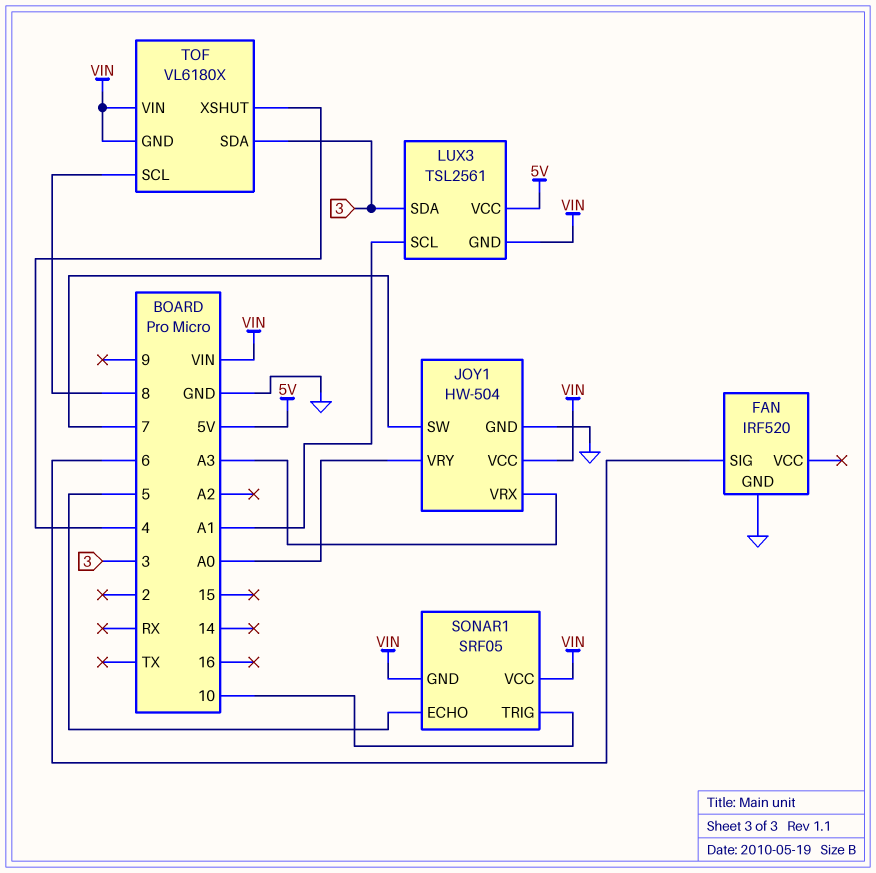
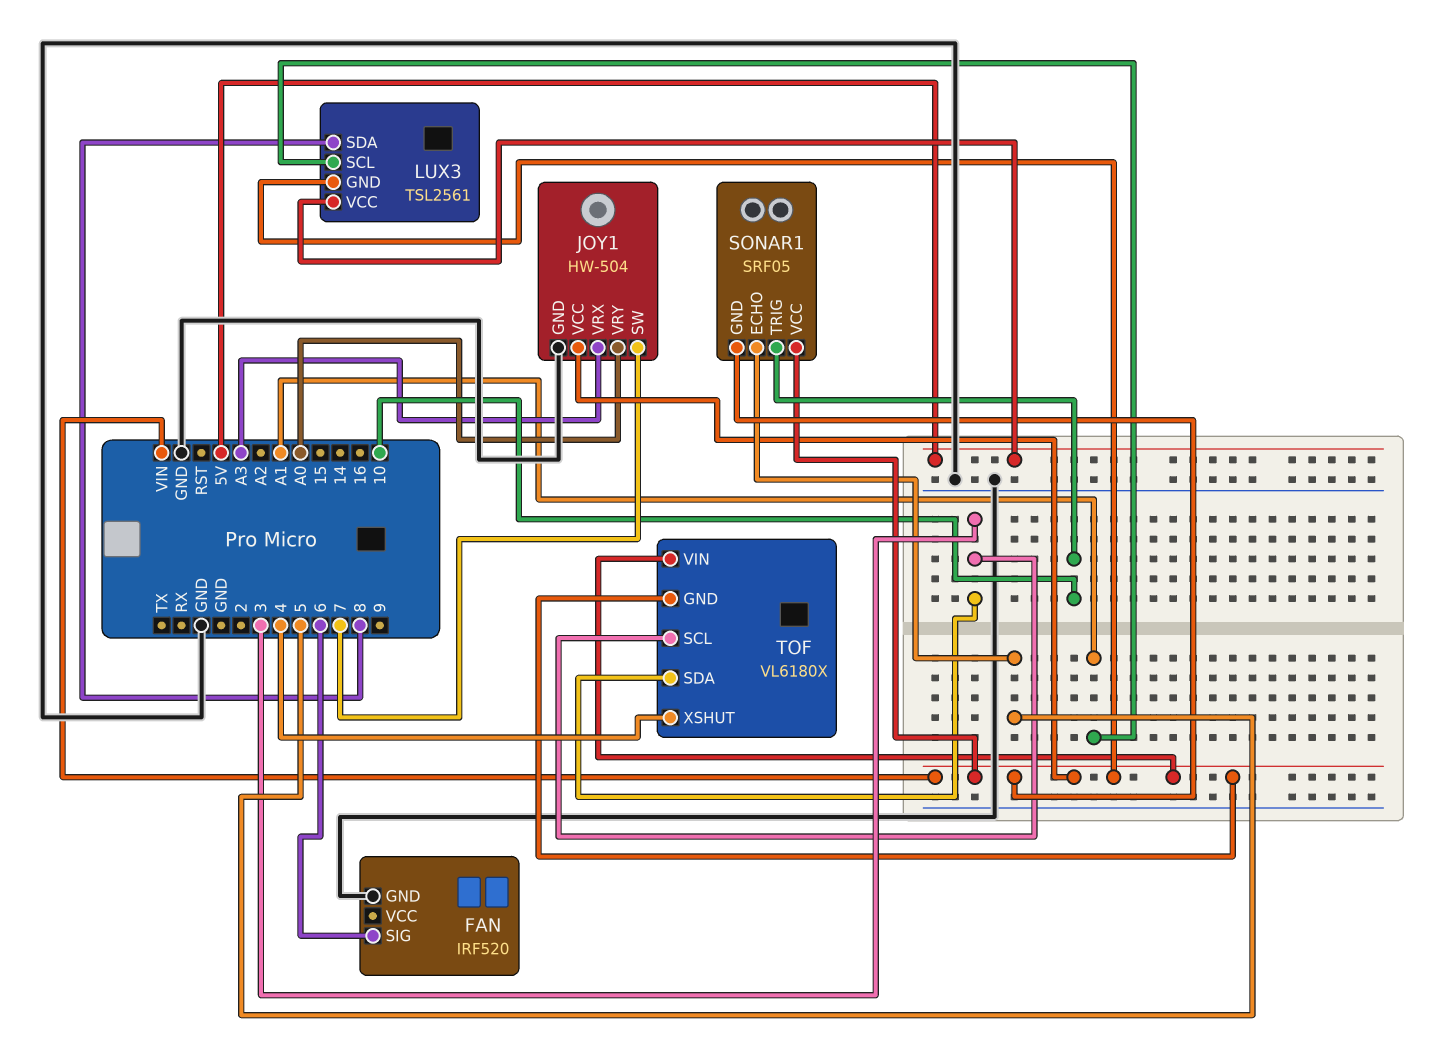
LUX3 pin SDA: 3 -> 8
TOF pin SCL: 8 -> 3

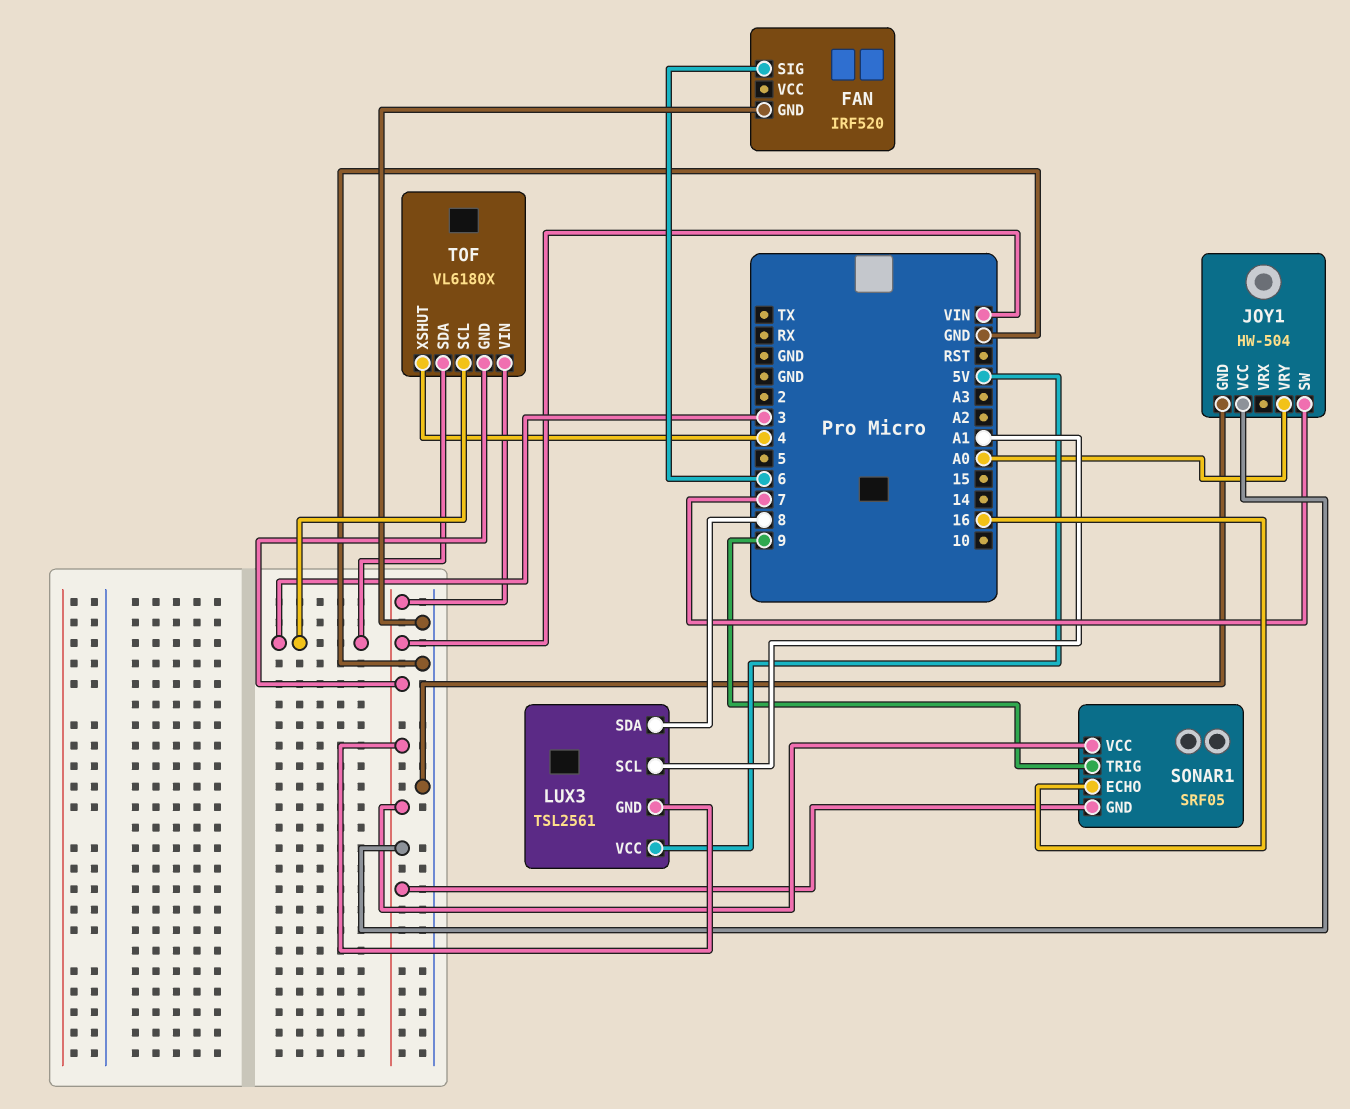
JOY1 pin VRX: A3 -> none
SONAR1 pin ECHO: 5 -> 16
SONAR1 pin TRIG: 10 -> 9

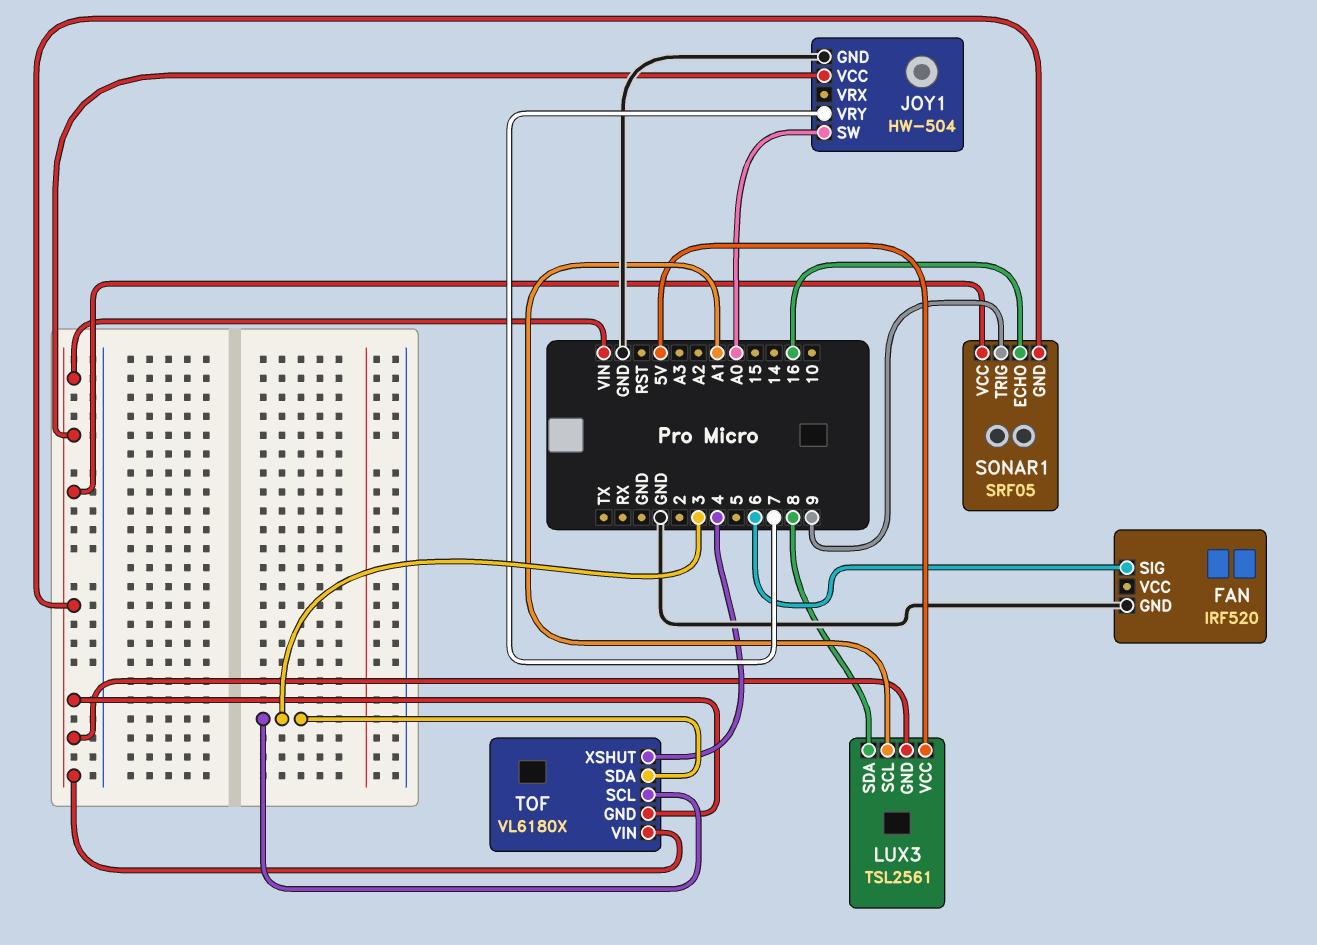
JOY1 pin SW: 7 -> A0
JOY1 pin VRY: A0 -> 7

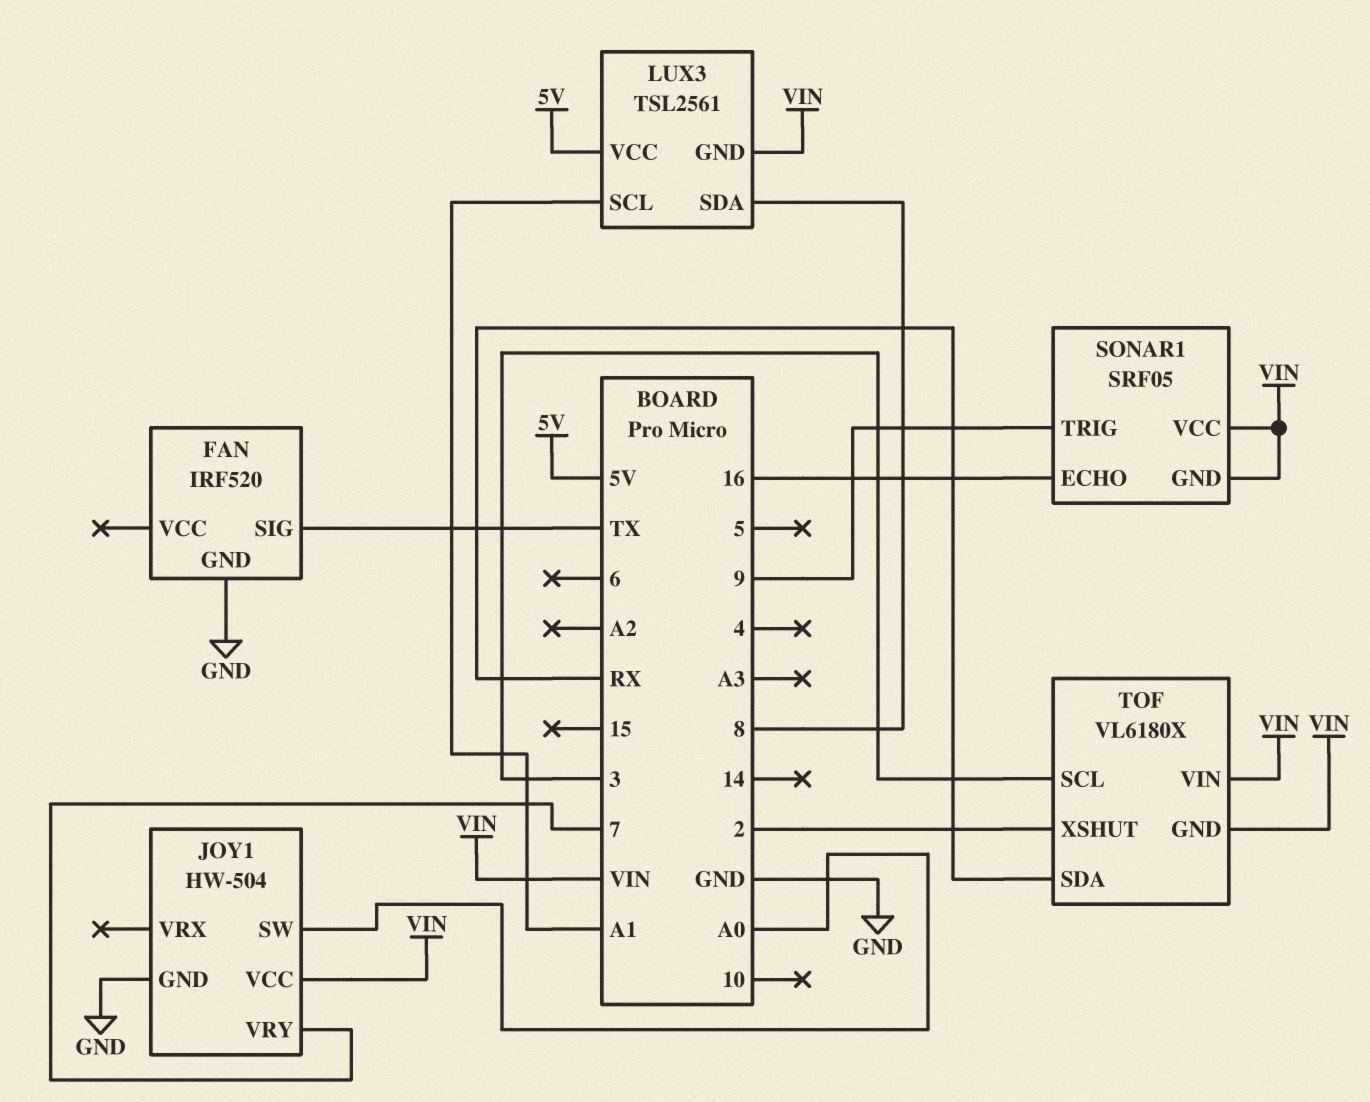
FAN pin SIG: 6 -> TX
TOF pin SDA: 3 -> RX
TOF pin XSHUT: 4 -> 2

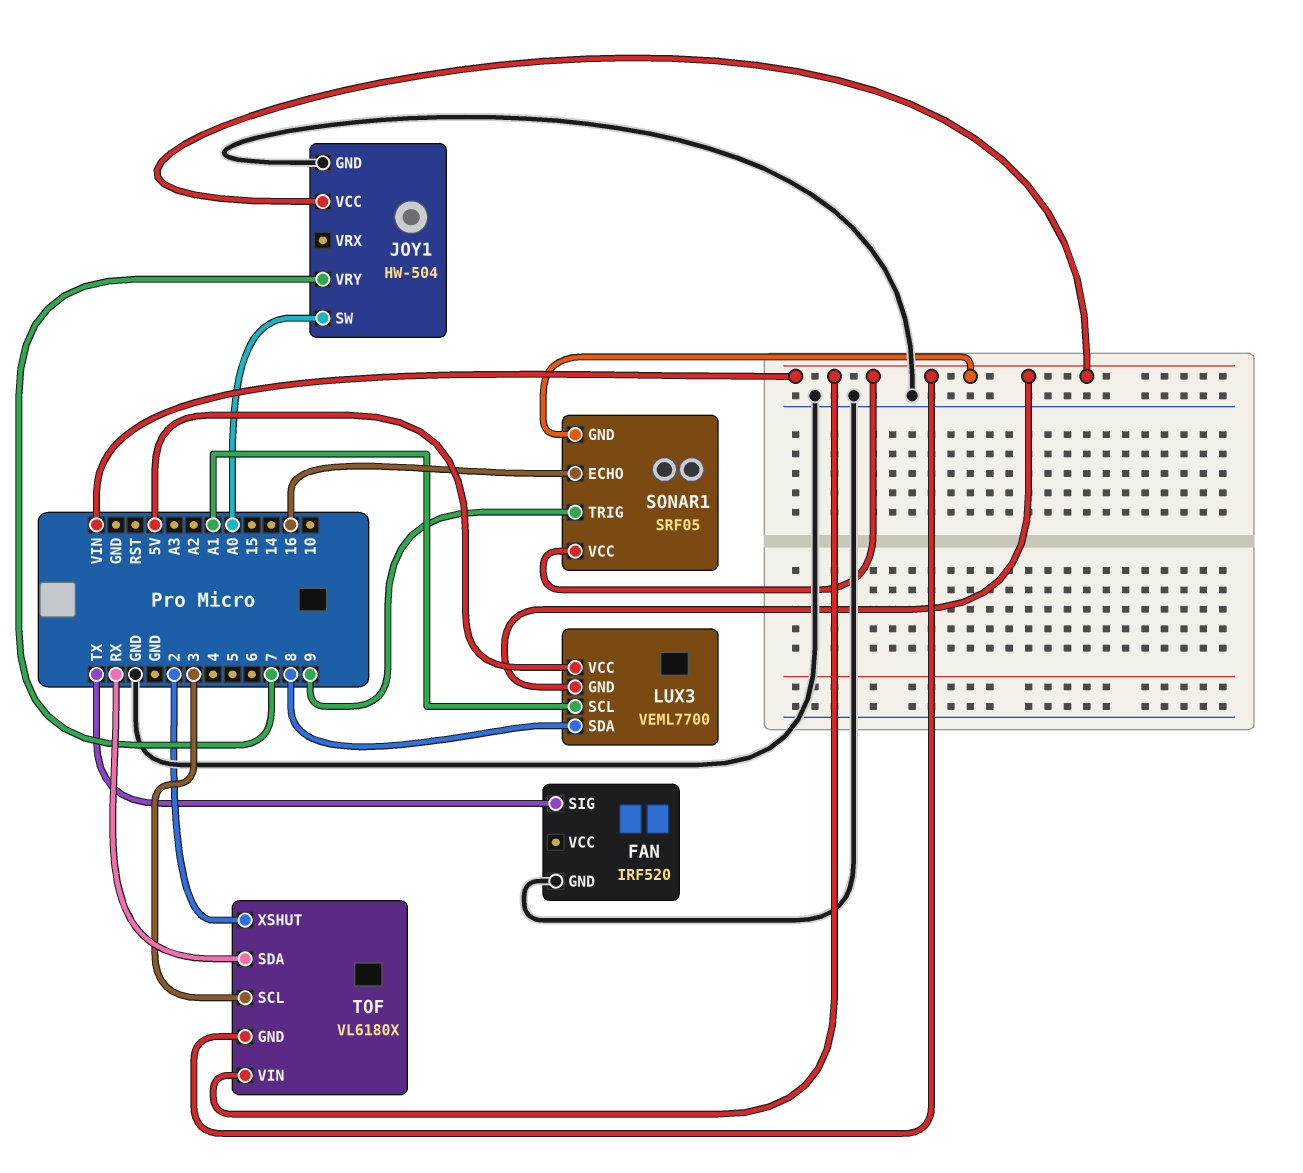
LUX3: TSL2561 -> VEML7700

